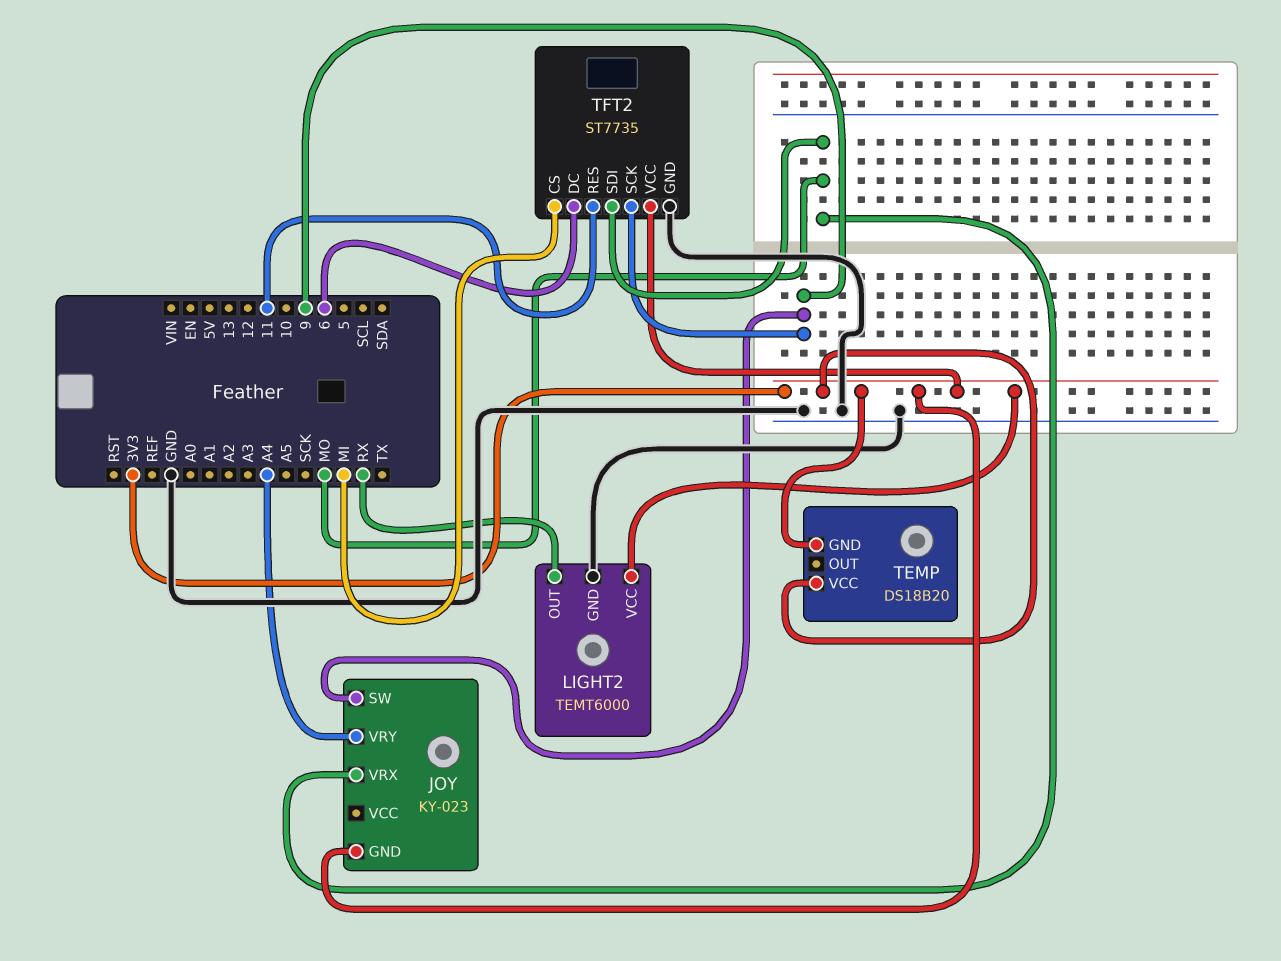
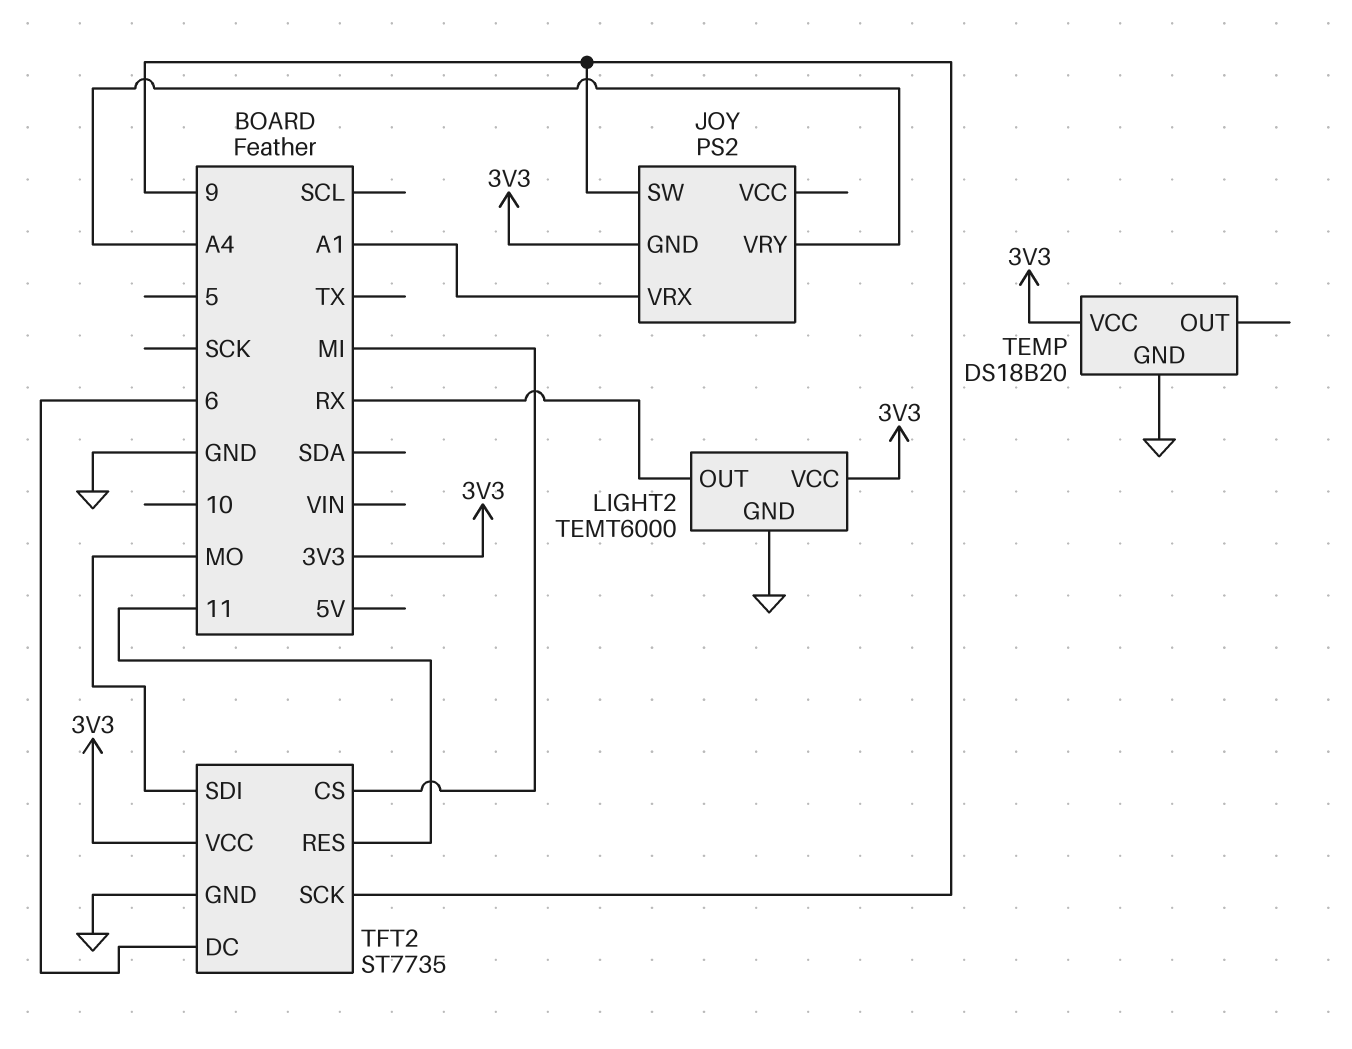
JOY: KY-023 -> PS2
JOY pin VRX: MO -> A1
TEMP pin GND: 3V3 -> GND

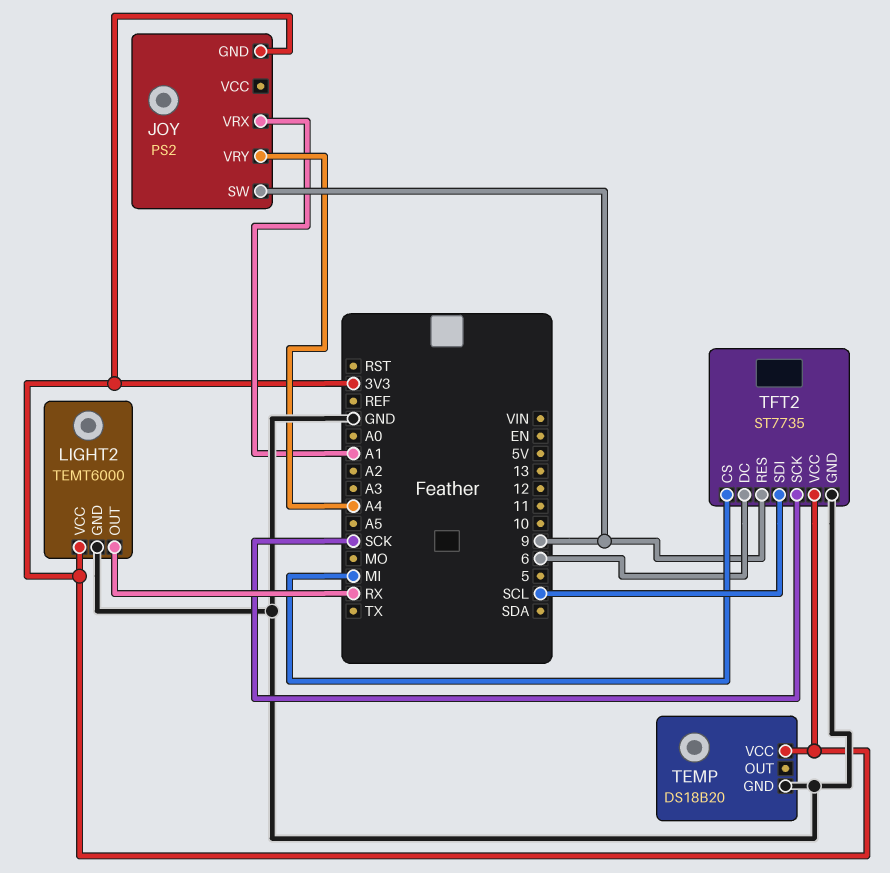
TFT2 pin RES: 11 -> 9
TFT2 pin SCK: 9 -> SCK
TFT2 pin SDI: MO -> SCL

